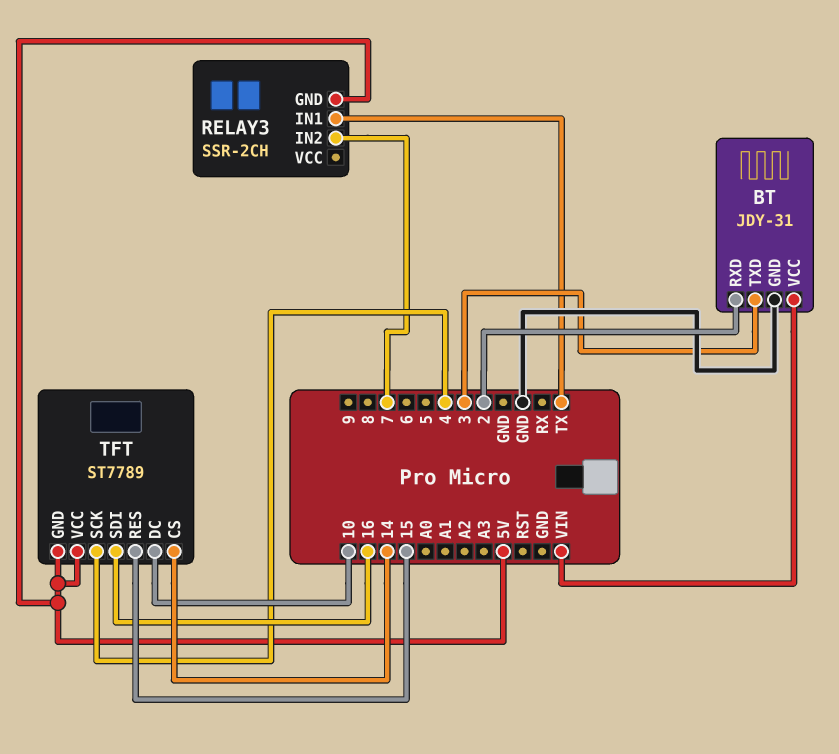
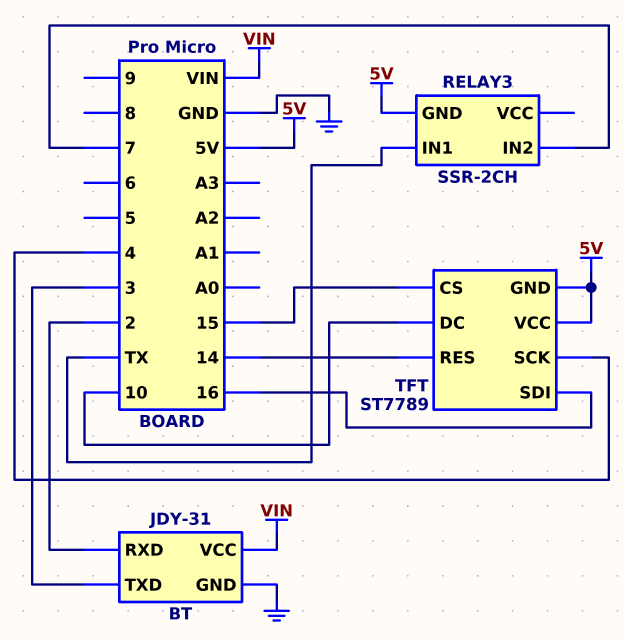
TFT pin CS: 14 -> 15
TFT pin RES: 15 -> 14

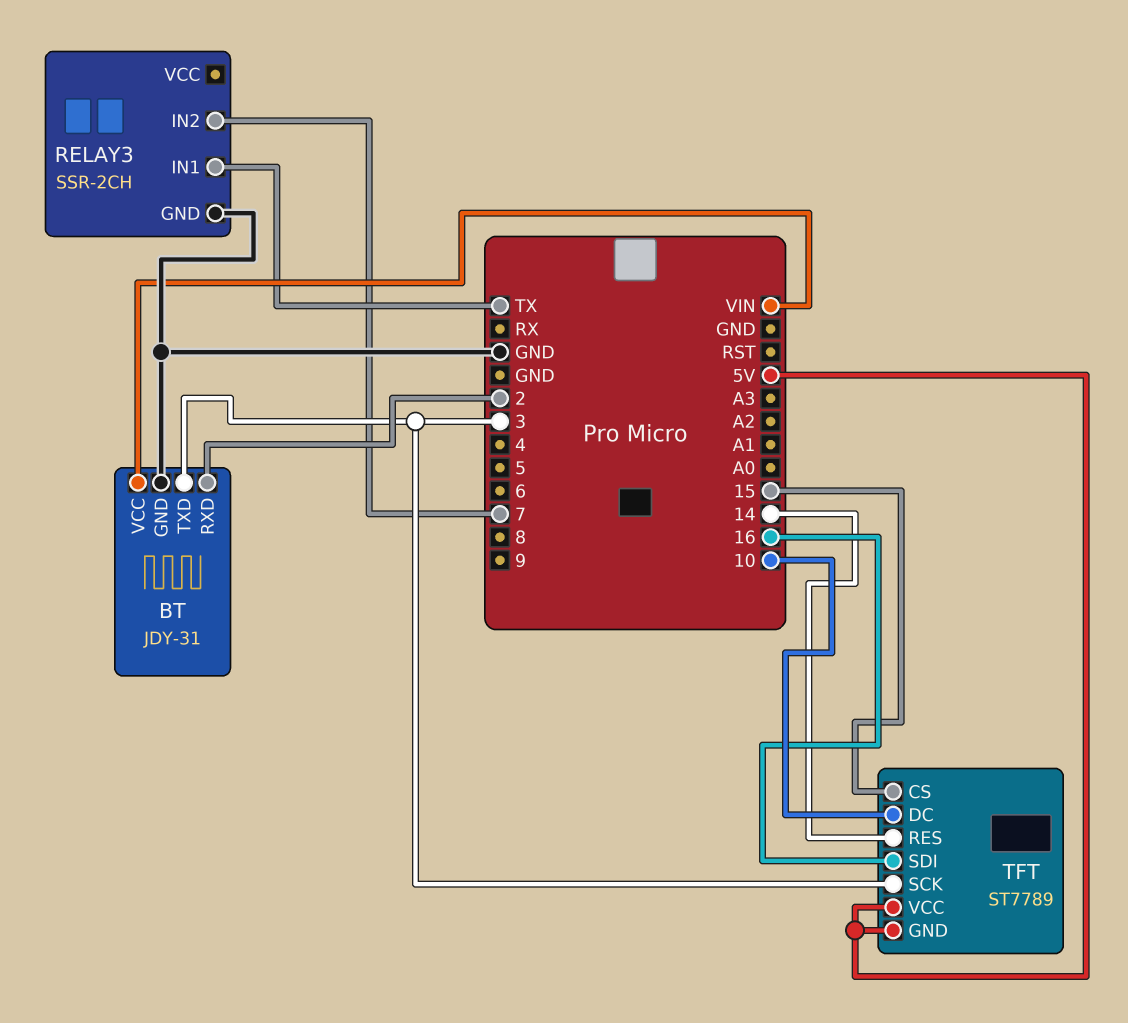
RELAY3 pin GND: 5V -> GND
TFT pin SCK: 4 -> 3

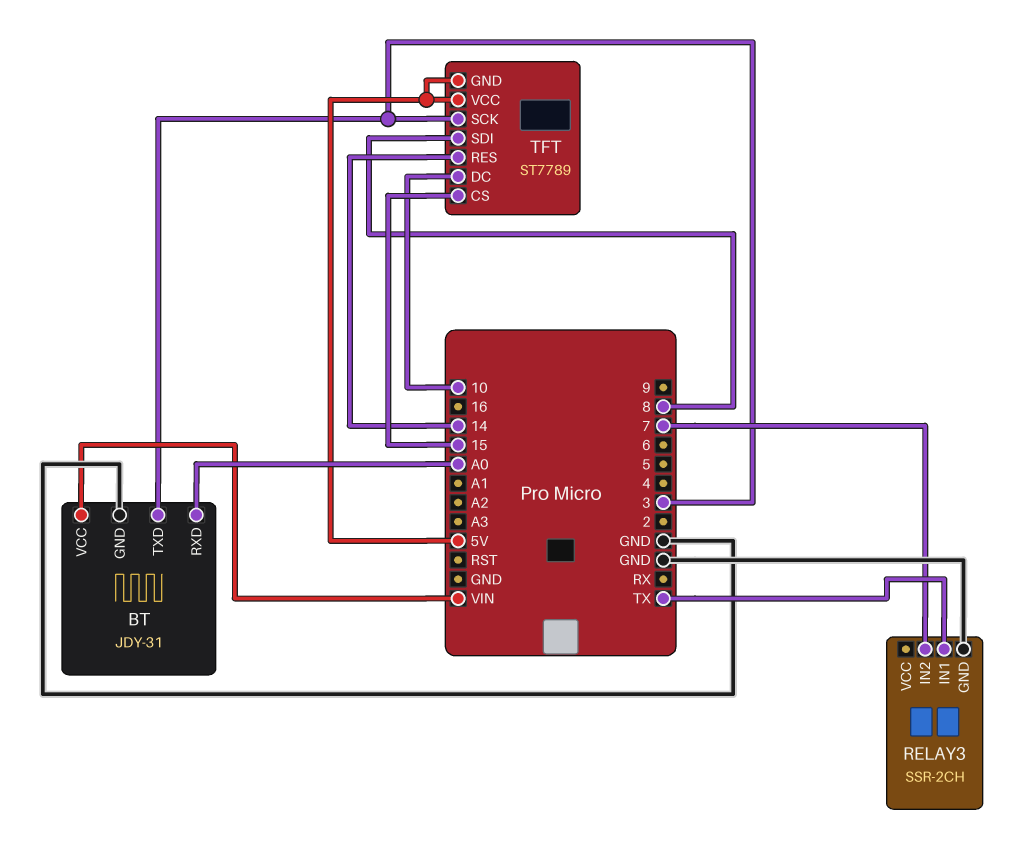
BT pin RXD: 2 -> A0
TFT pin SDI: 16 -> 8

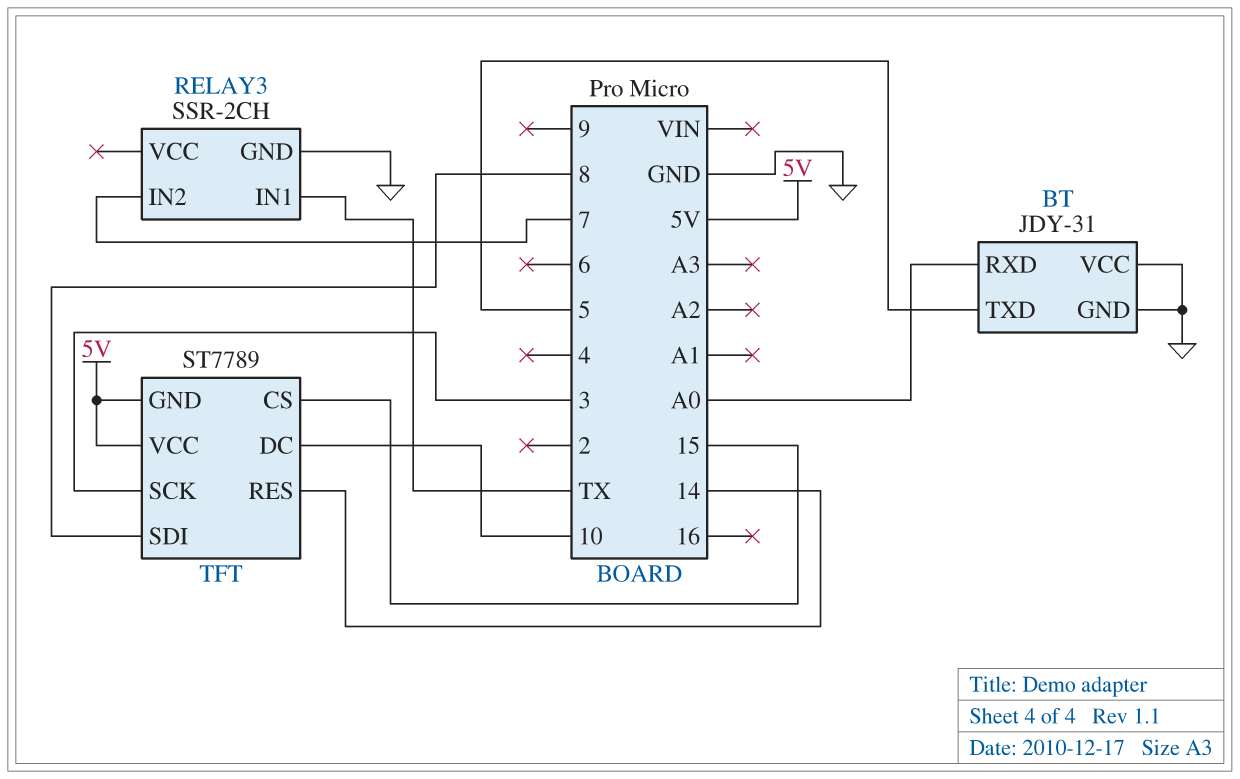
BT pin TXD: 3 -> 5
BT pin VCC: VIN -> GND

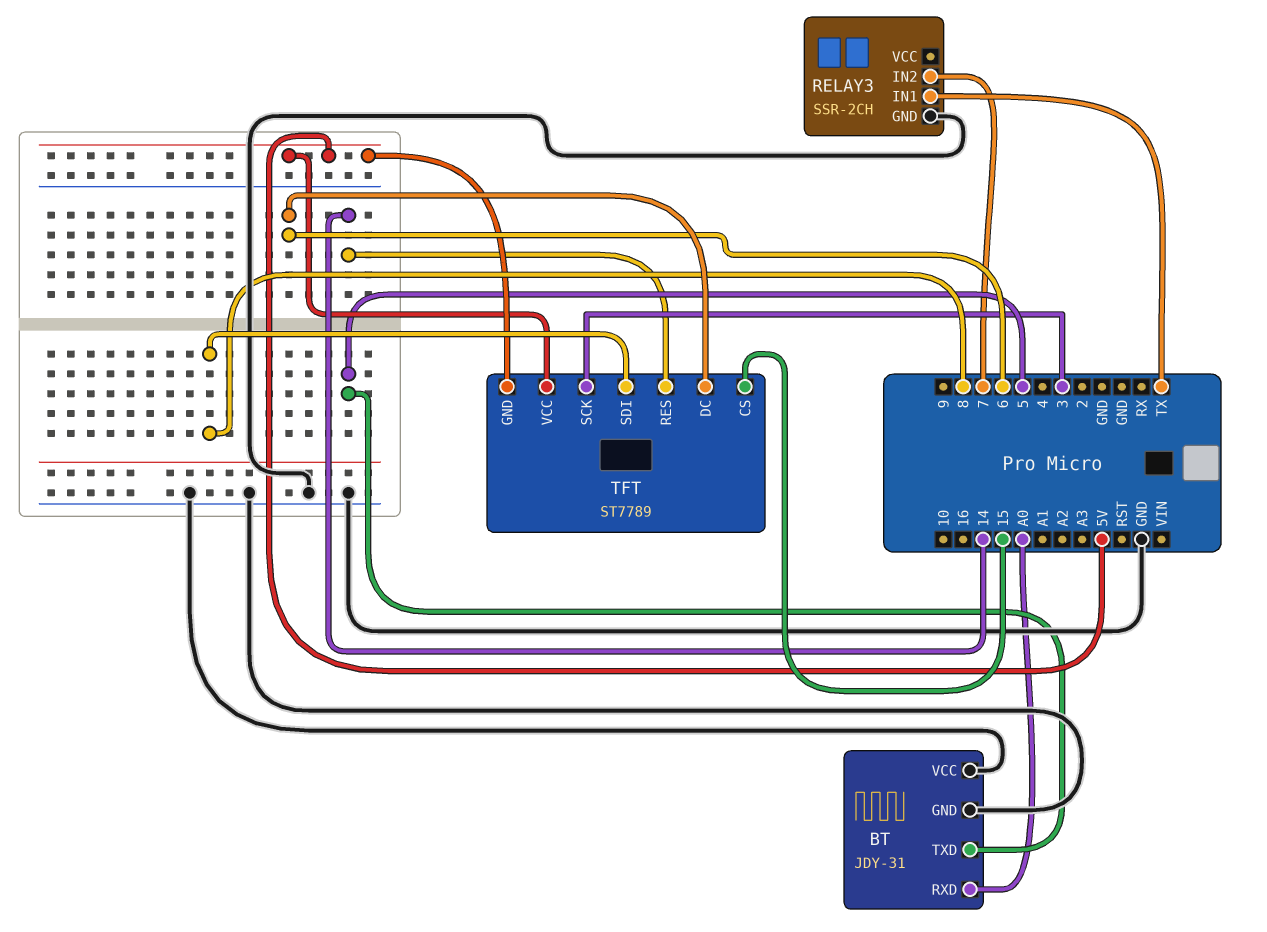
TFT pin DC: 10 -> 6

